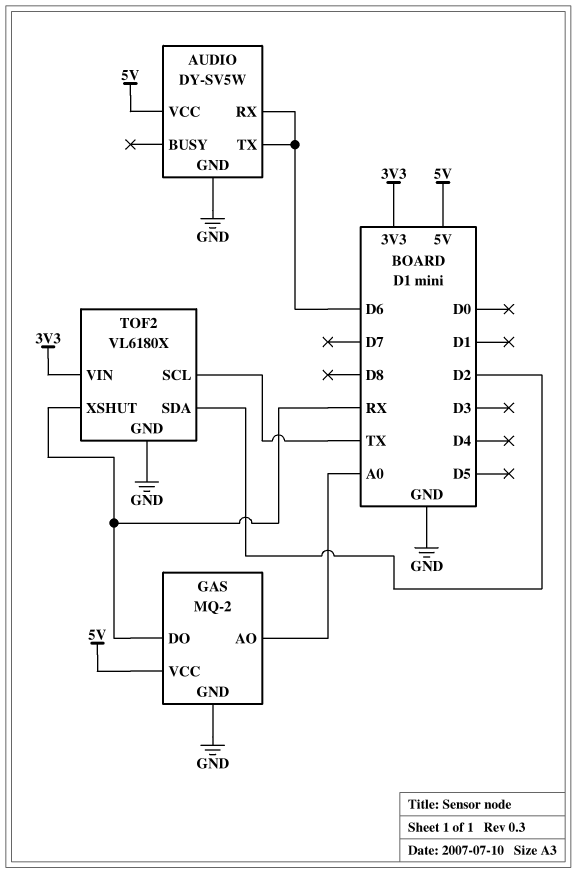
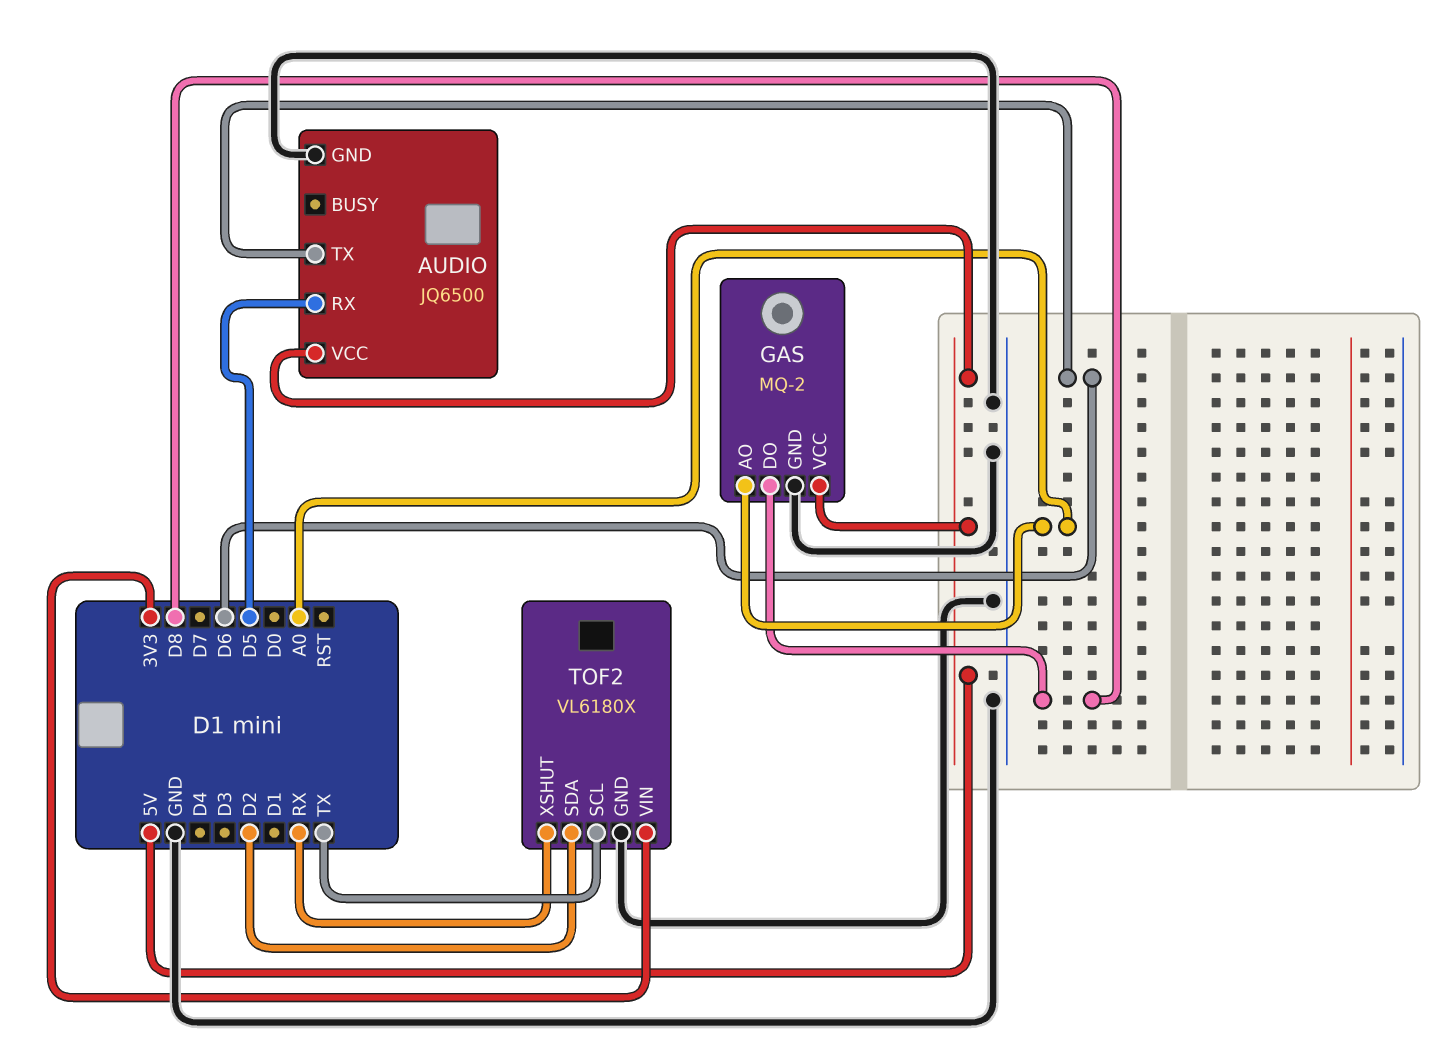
AUDIO: DY-SV5W -> JQ6500
AUDIO pin RX: D6 -> D5
GAS pin DO: RX -> D8

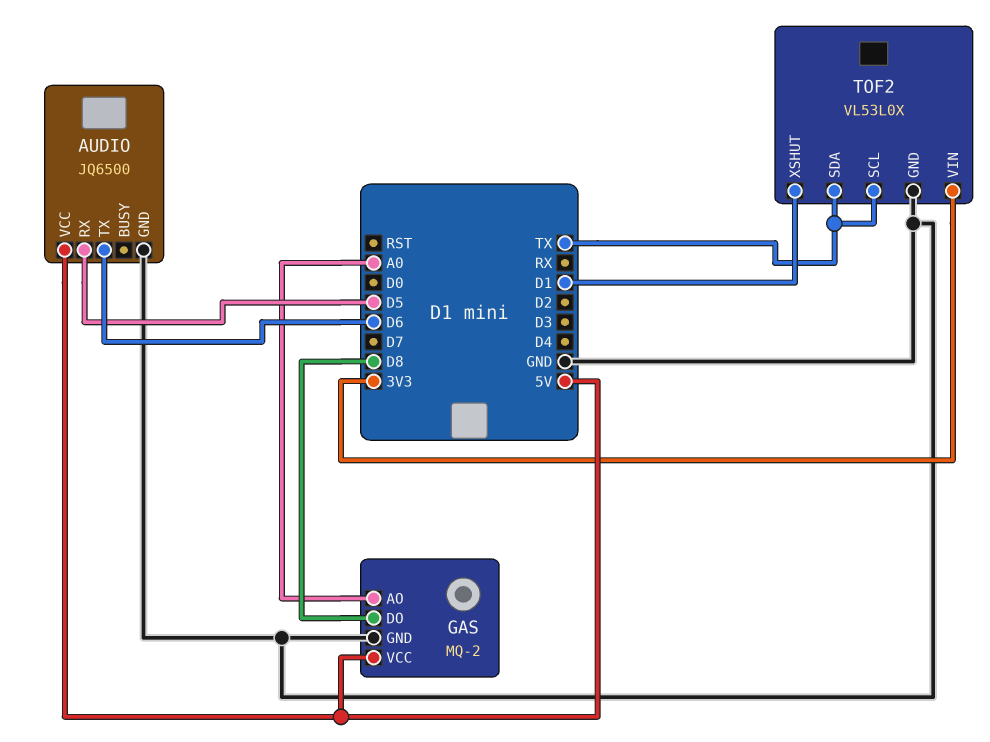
TOF2: VL6180X -> VL53L0X
TOF2 pin SDA: D2 -> TX
TOF2 pin XSHUT: RX -> D1

